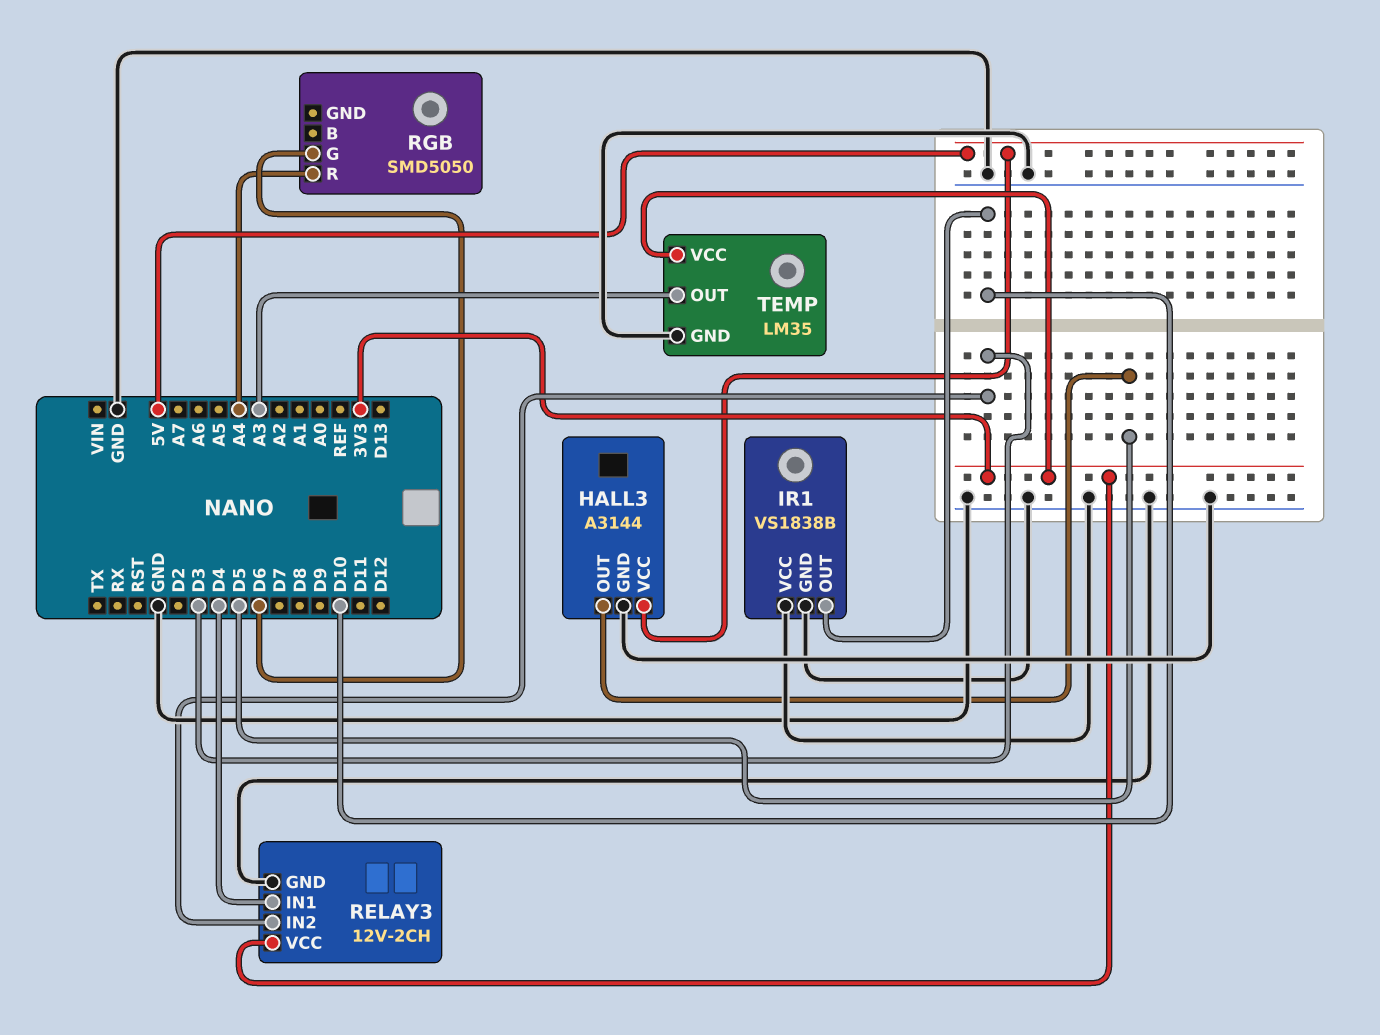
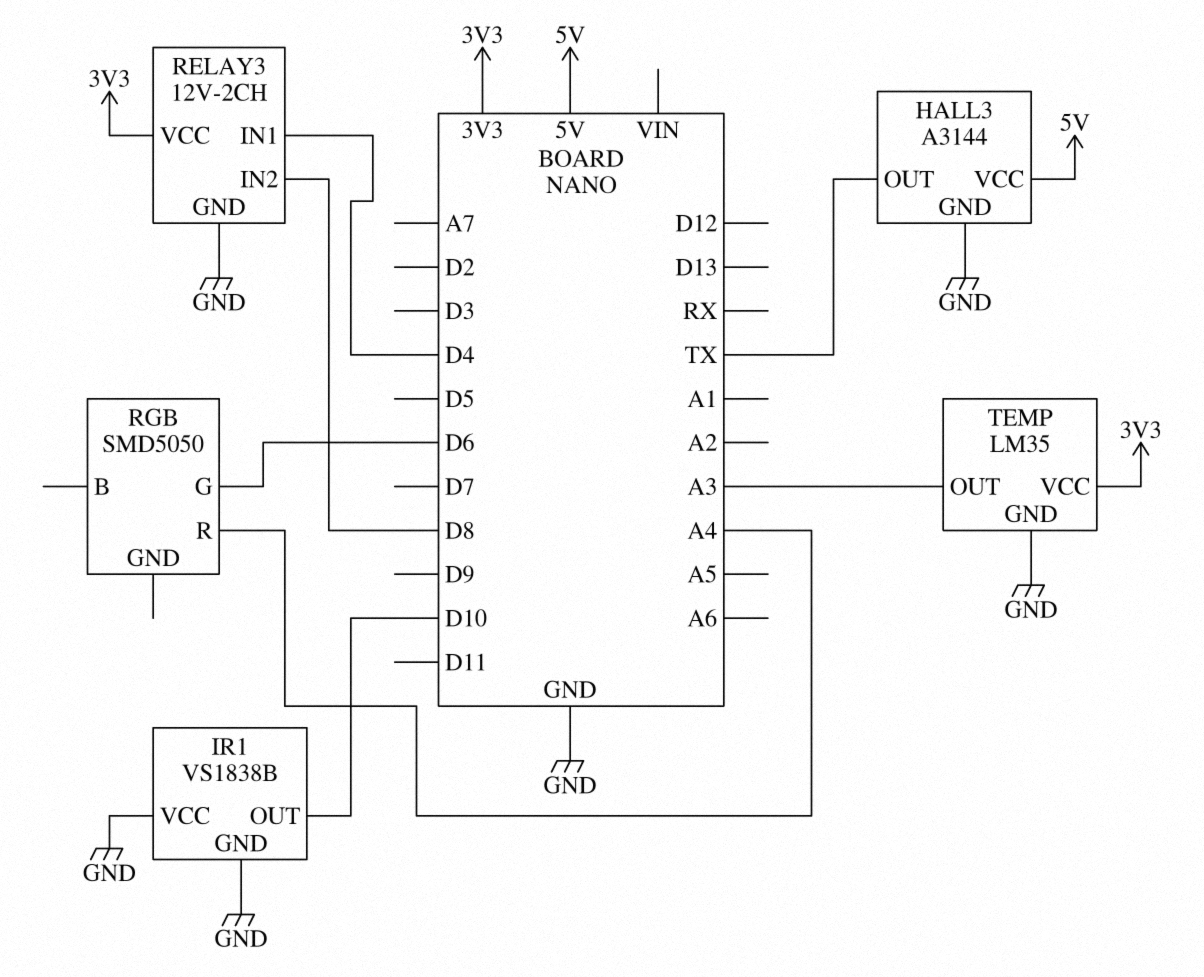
HALL3 pin OUT: D5 -> TX
RELAY3 pin IN2: D3 -> D8

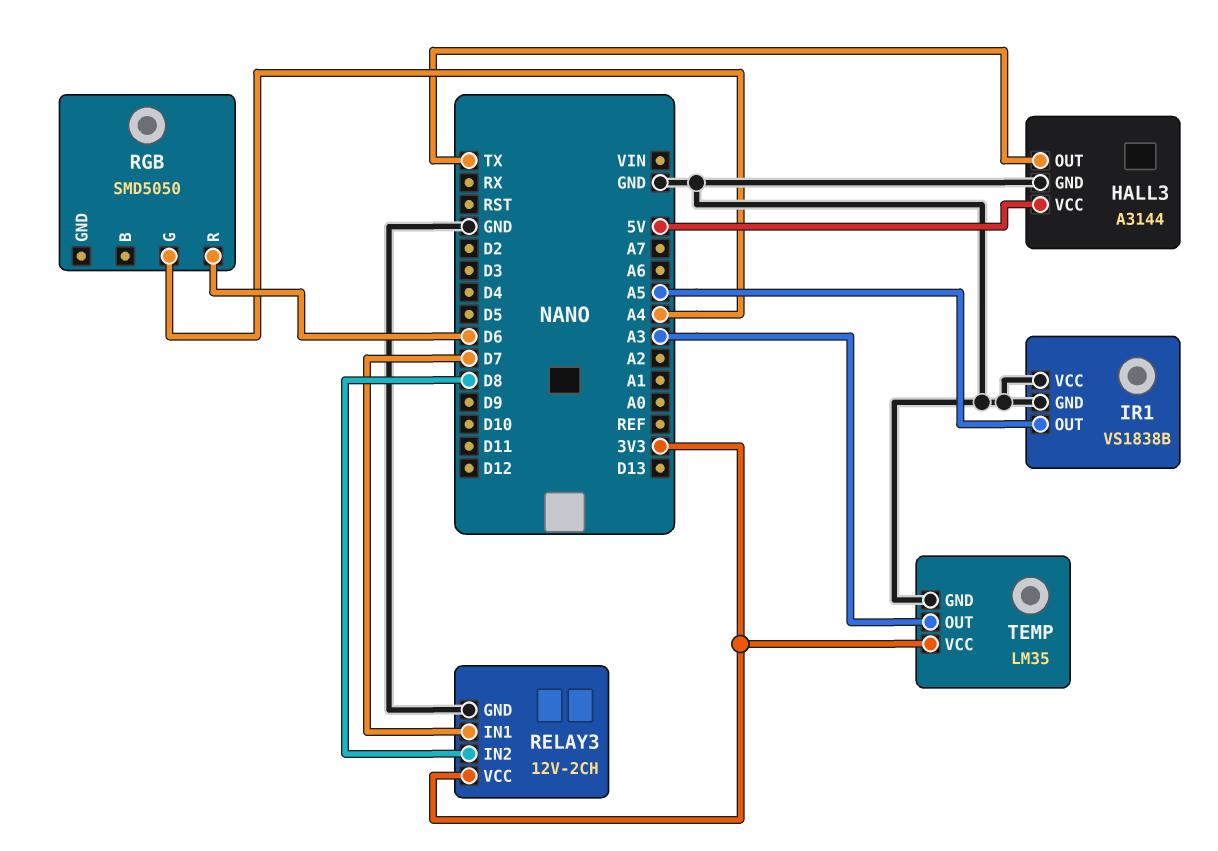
IR1 pin OUT: D10 -> A5
RELAY3 pin IN1: D4 -> D7
RGB pin G: D6 -> A4
RGB pin R: A4 -> D6

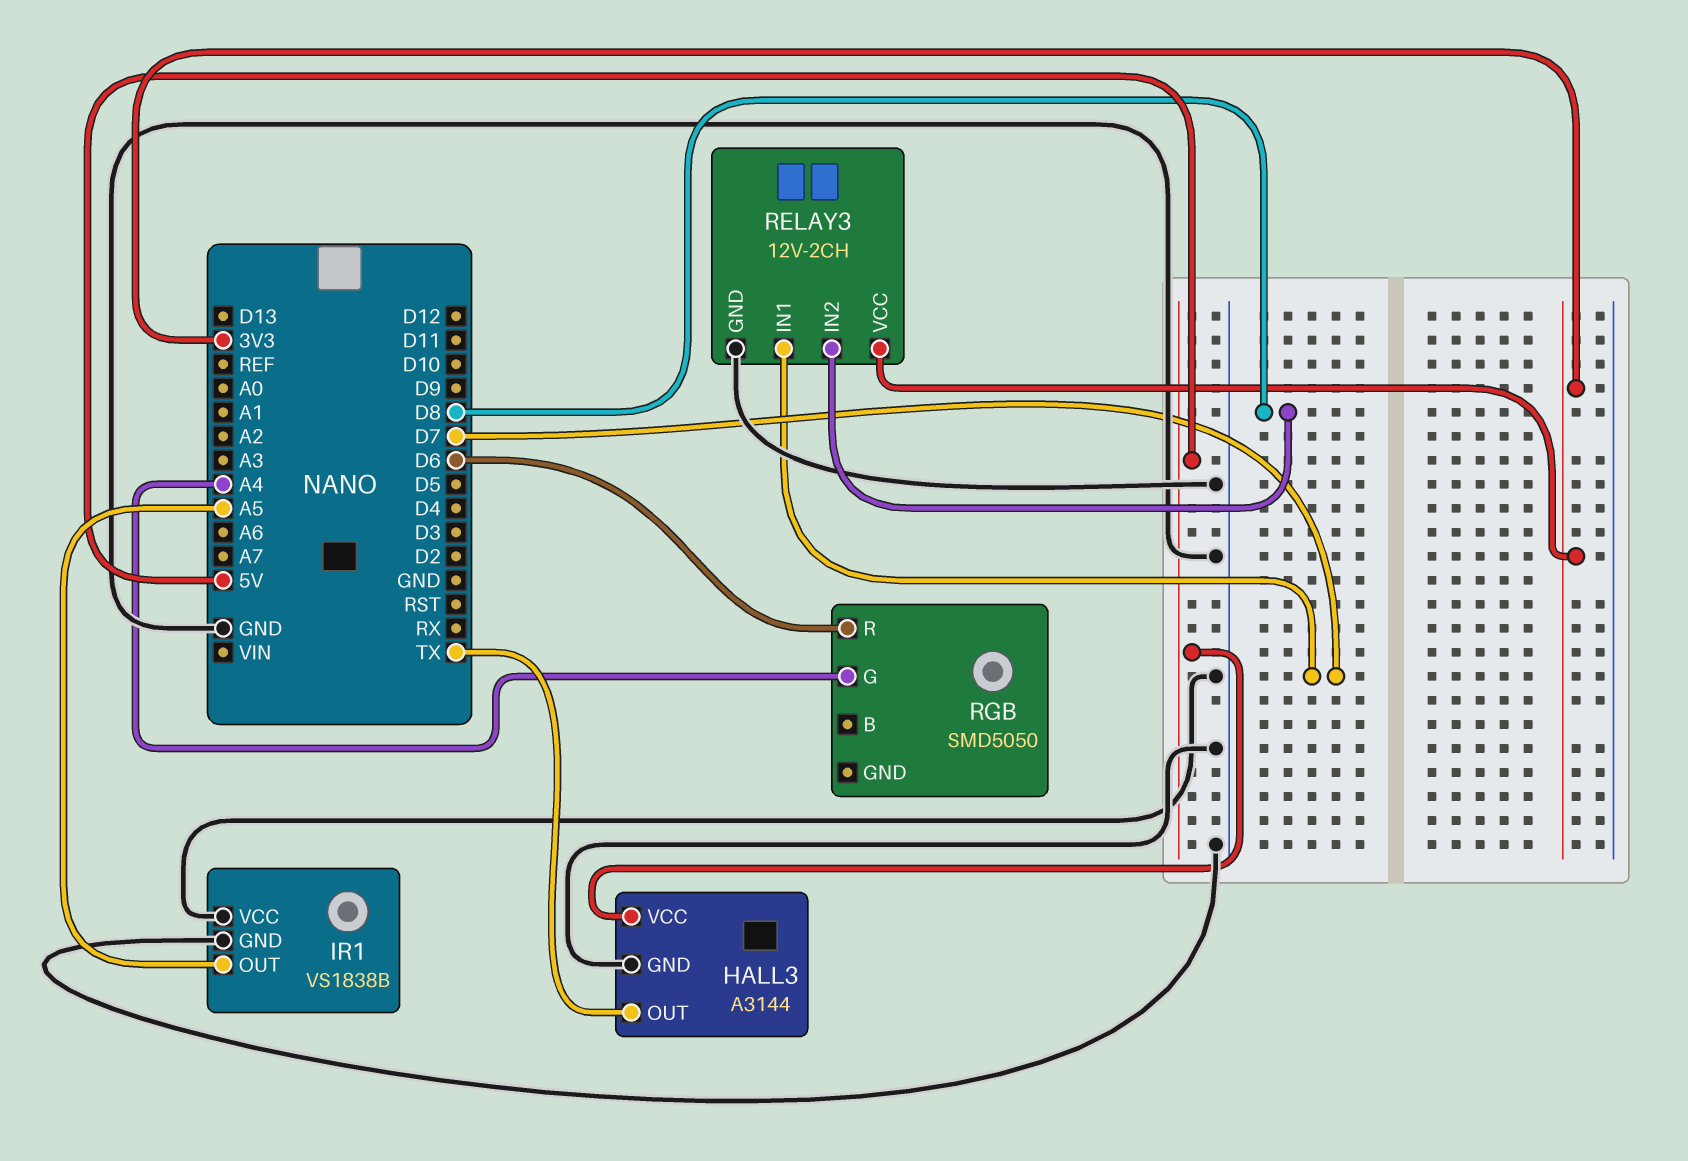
TEMP: LM35 -> none
TEMP pin GND: GND -> none
TEMP pin OUT: A3 -> none
TEMP pin VCC: 3V3 -> none

